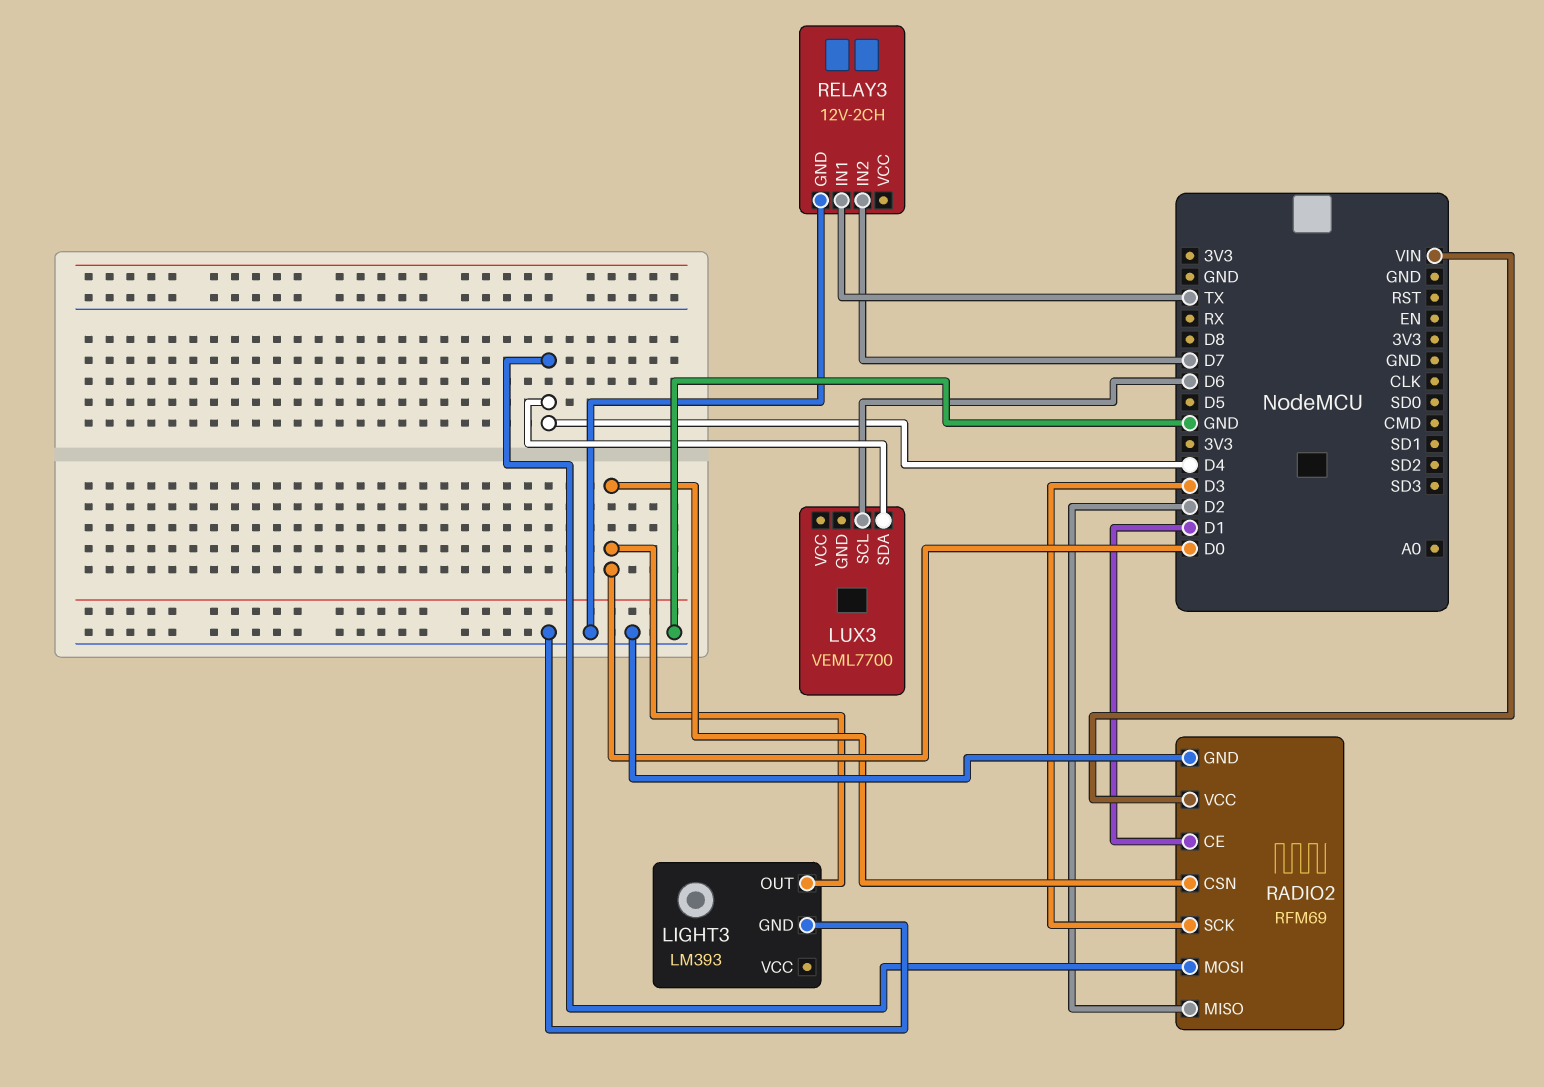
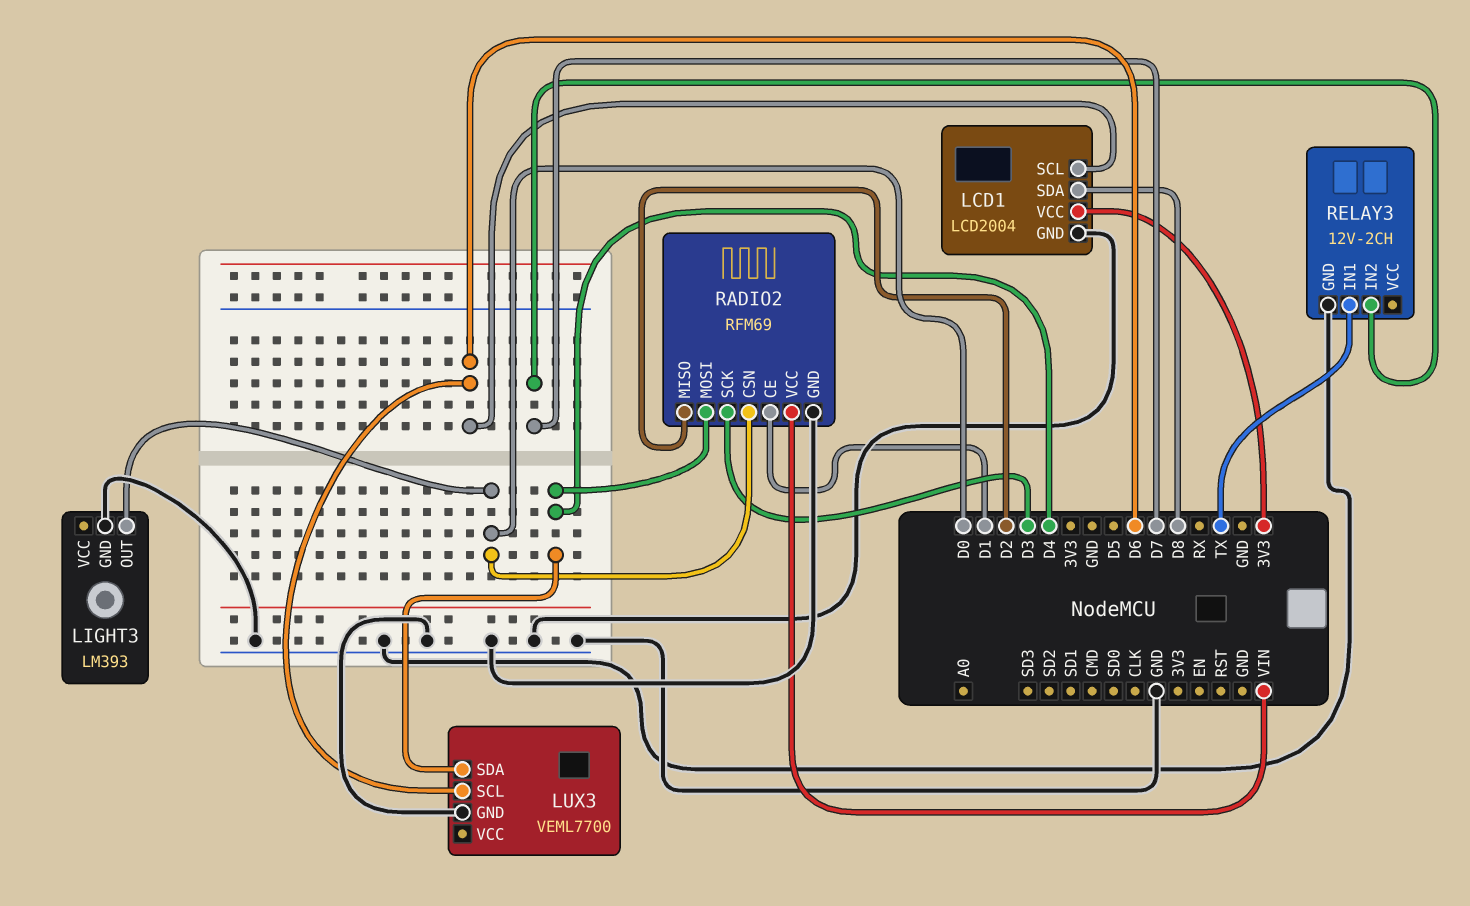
LCD1: none -> LCD2004
LCD1 pin GND: none -> GND
LCD1 pin SCL: none -> D6
LCD1 pin SDA: none -> D8
LCD1 pin VCC: none -> 3V3
LUX3 pin GND: none -> GND

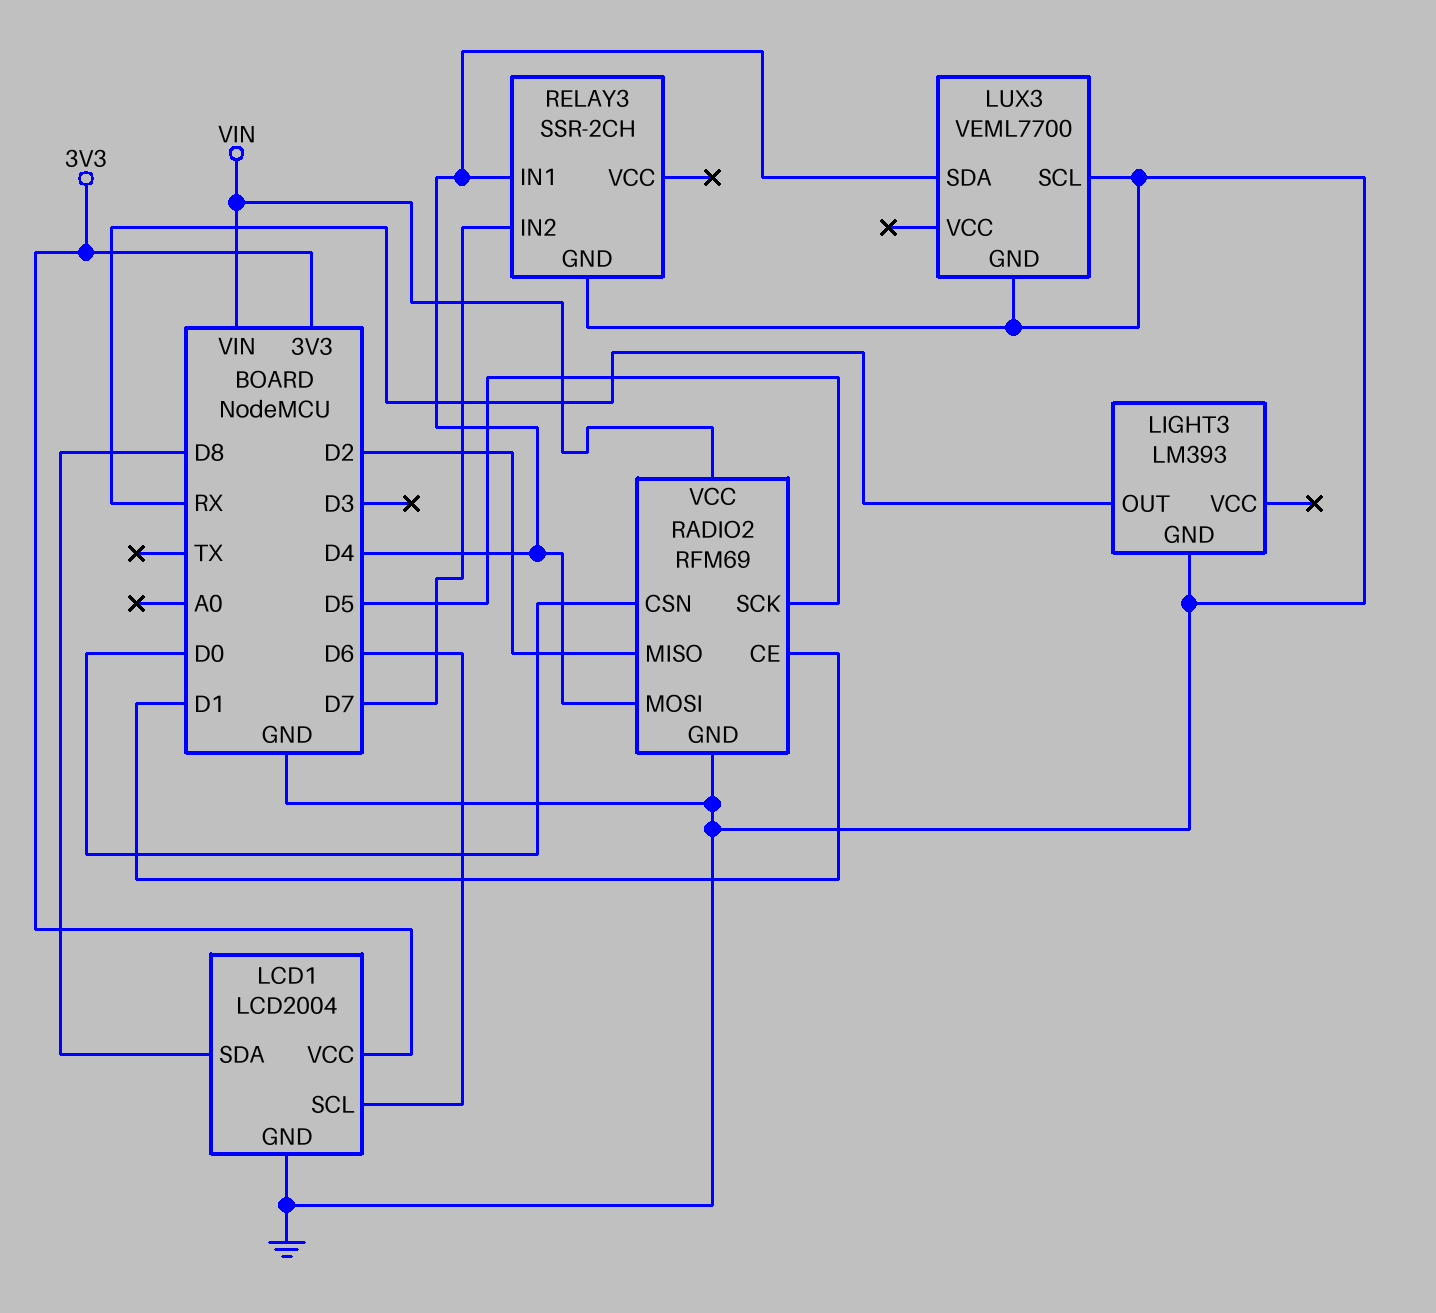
LIGHT3 pin OUT: D0 -> RX
LUX3 pin SCL: D6 -> GND
RADIO2 pin SCK: D3 -> D5
RELAY3: 12V-2CH -> SSR-2CH
RELAY3 pin IN1: TX -> D4

